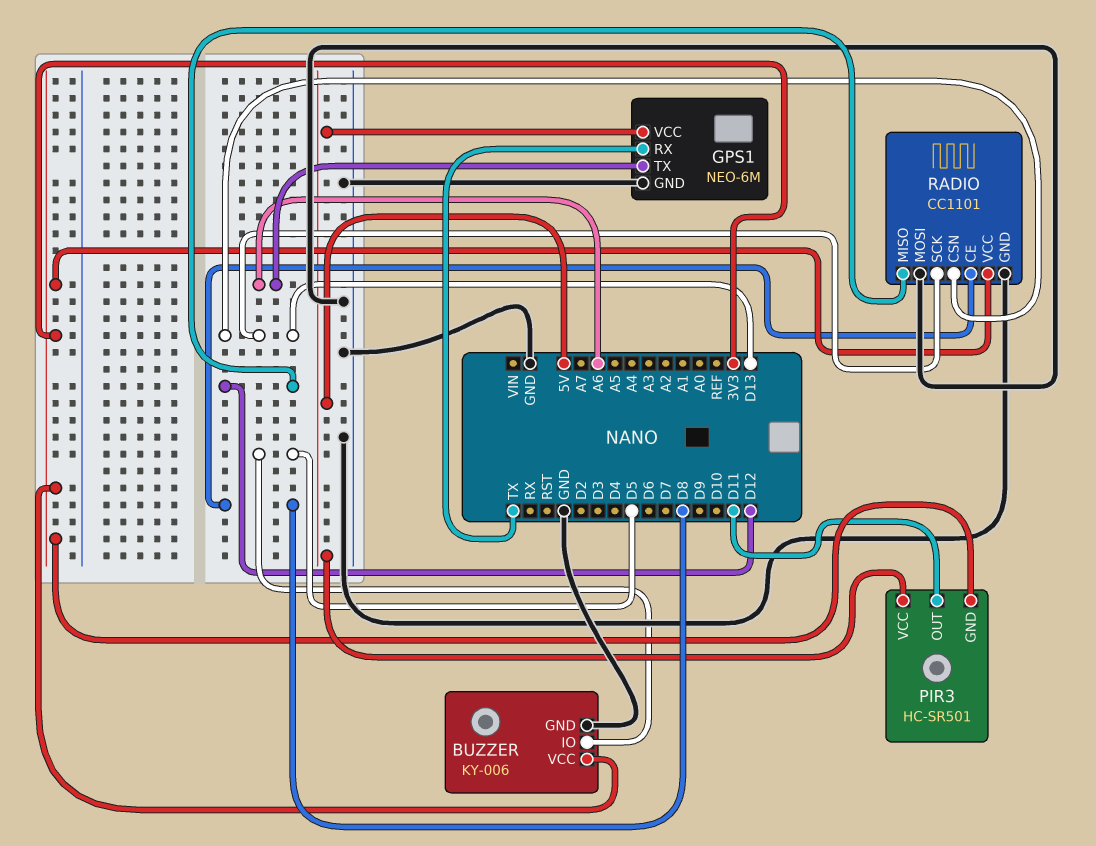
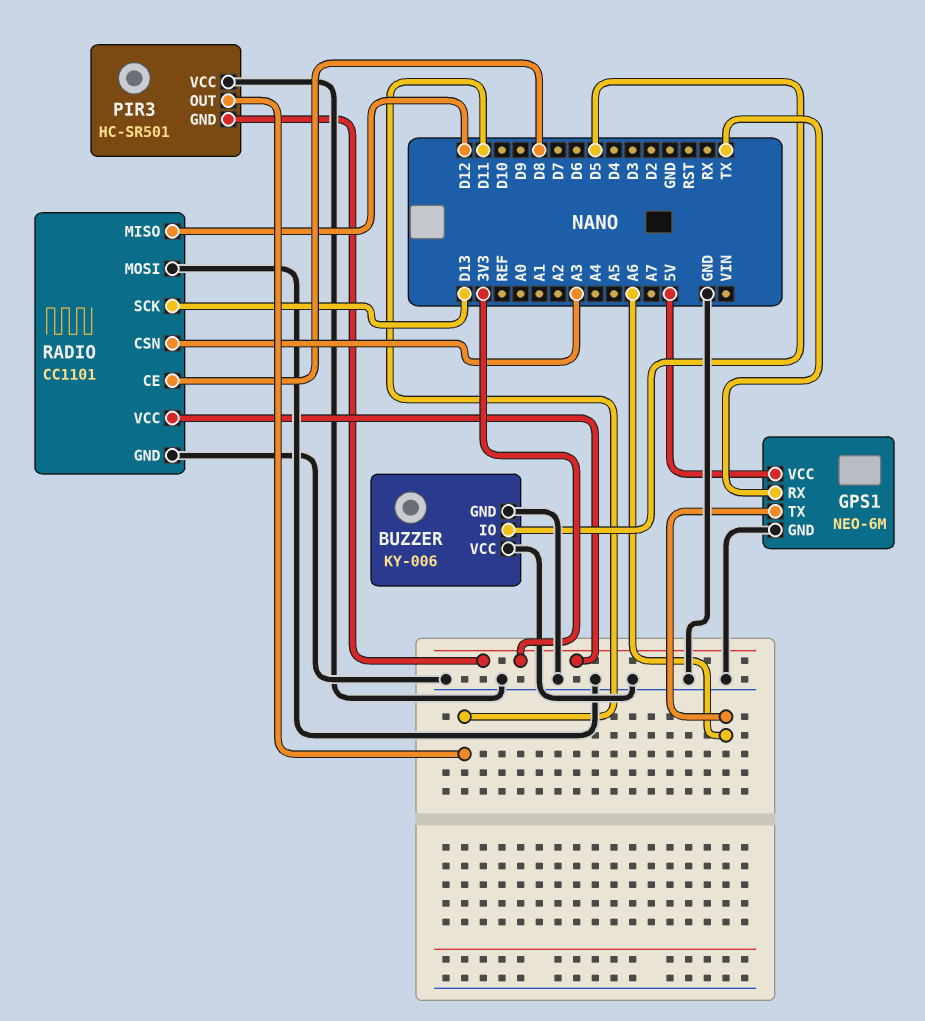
BUZZER pin VCC: 3V3 -> GND
PIR3 pin VCC: 5V -> GND
RADIO pin CSN: D13 -> A3

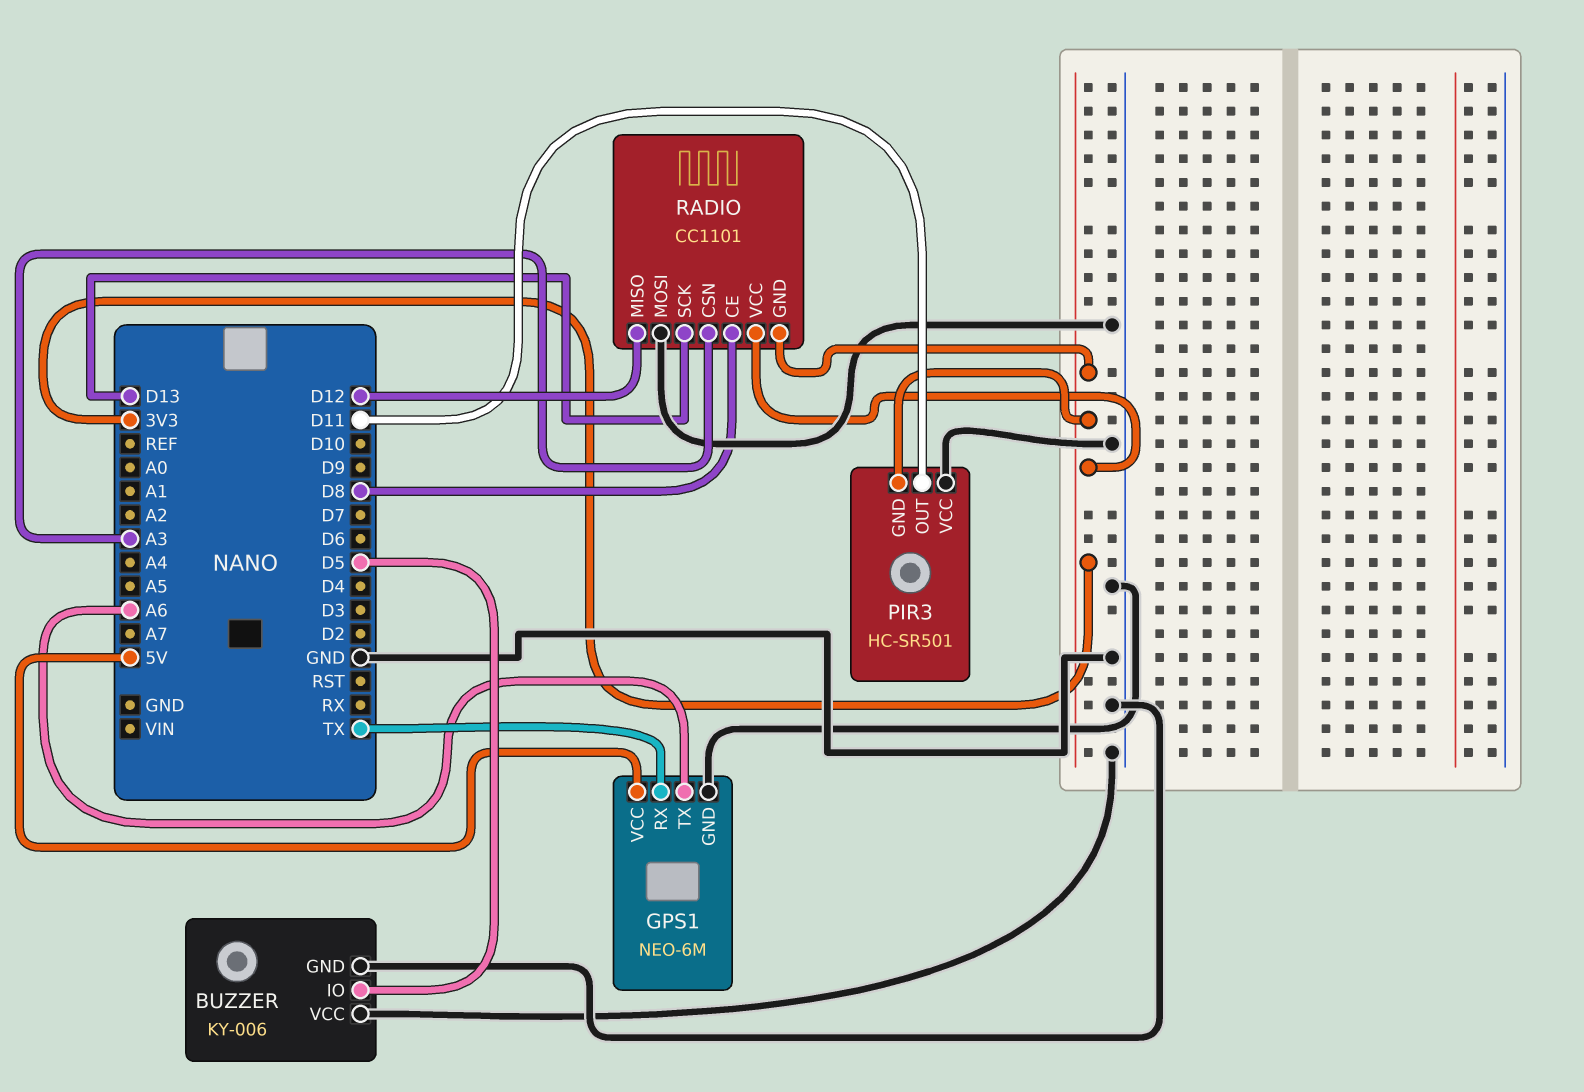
RADIO pin GND: GND -> 3V3

